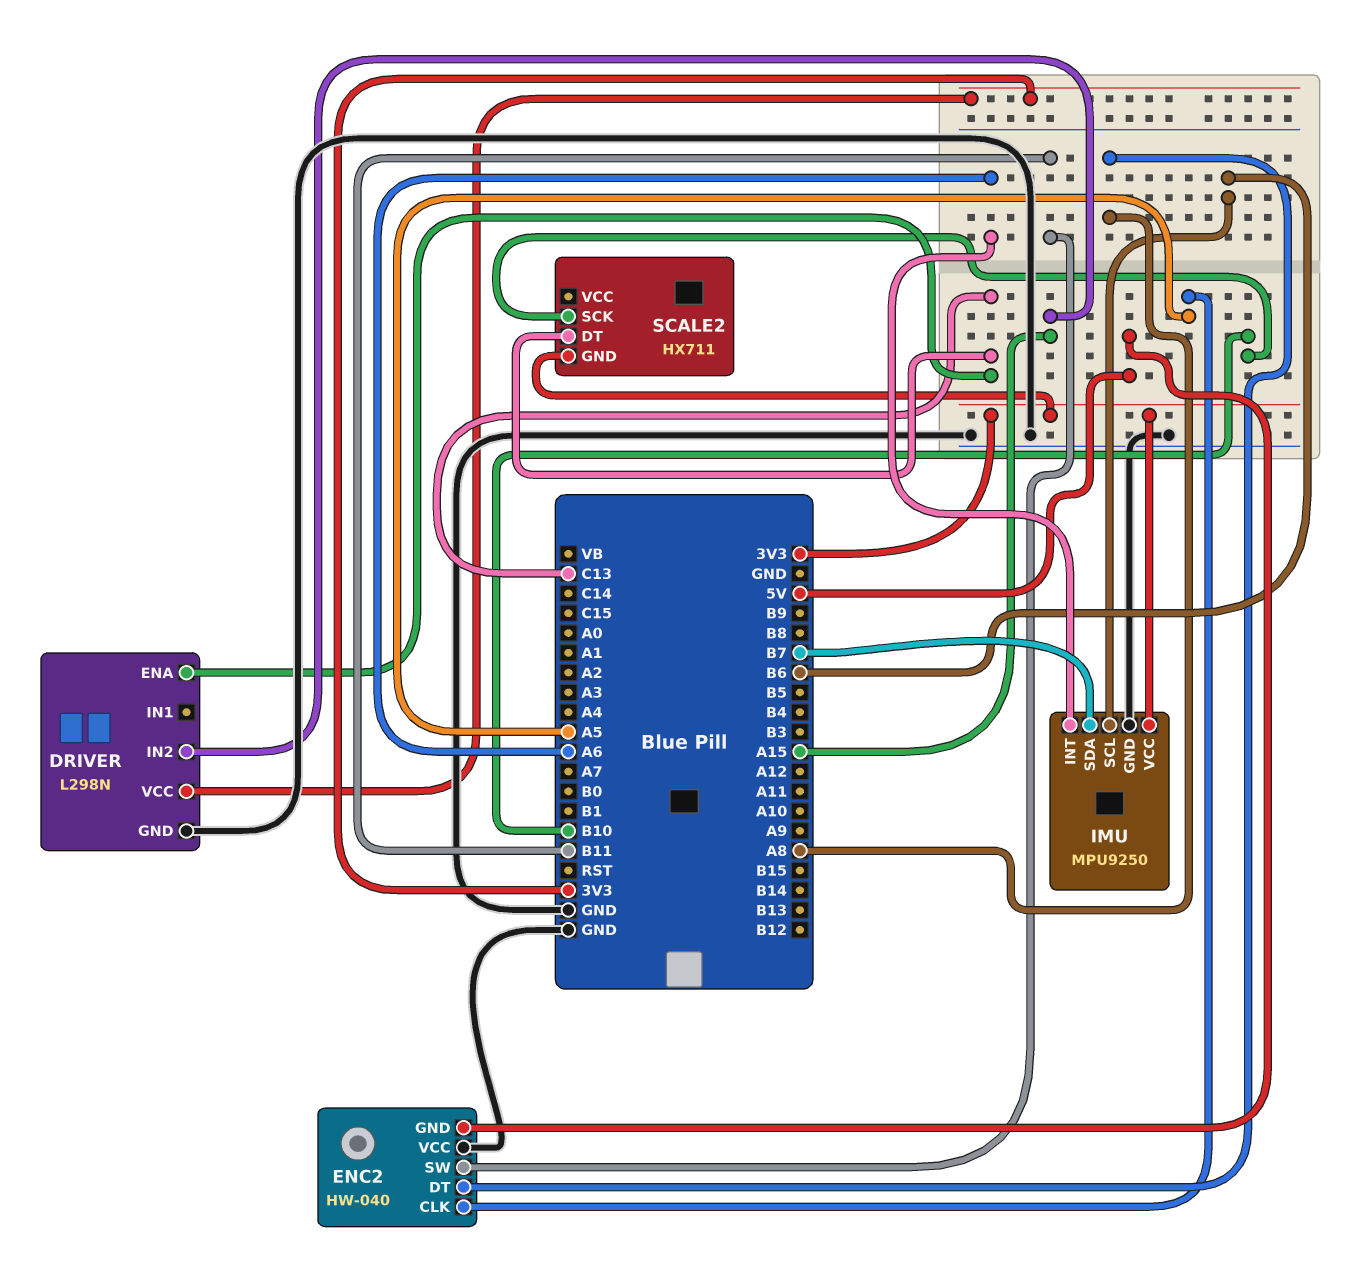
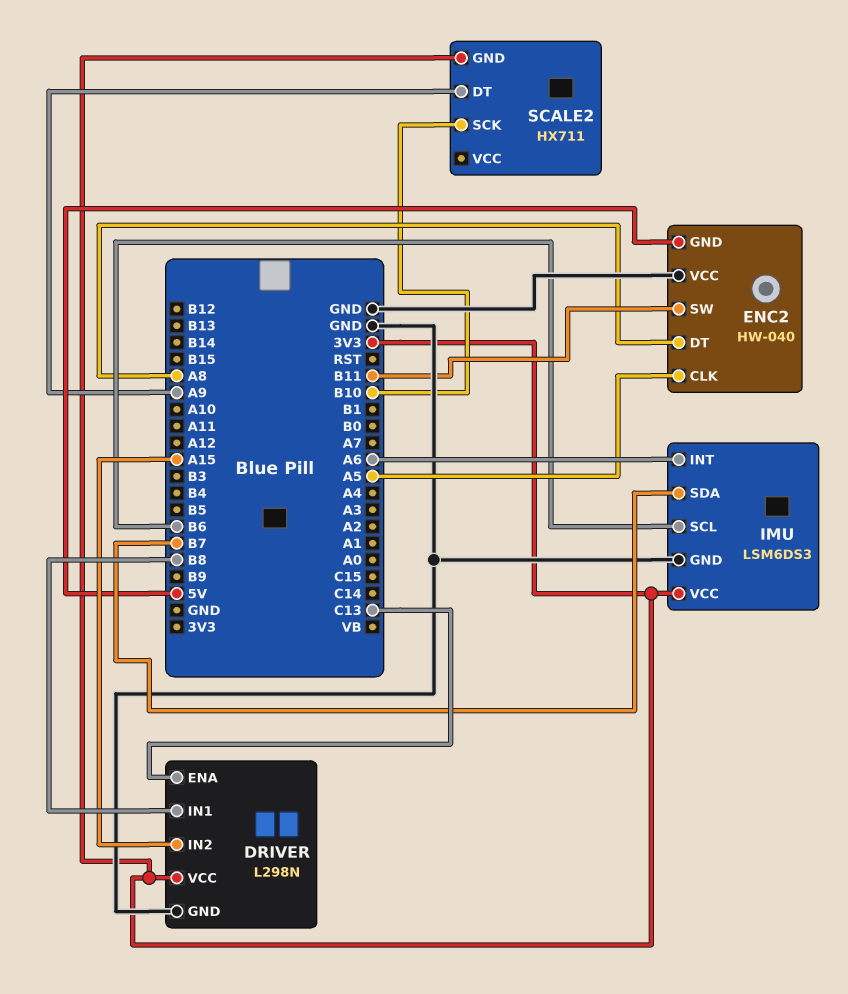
DRIVER pin IN1: none -> B8
IMU: MPU9250 -> LSM6DS3
SCALE2 pin DT: C13 -> A9

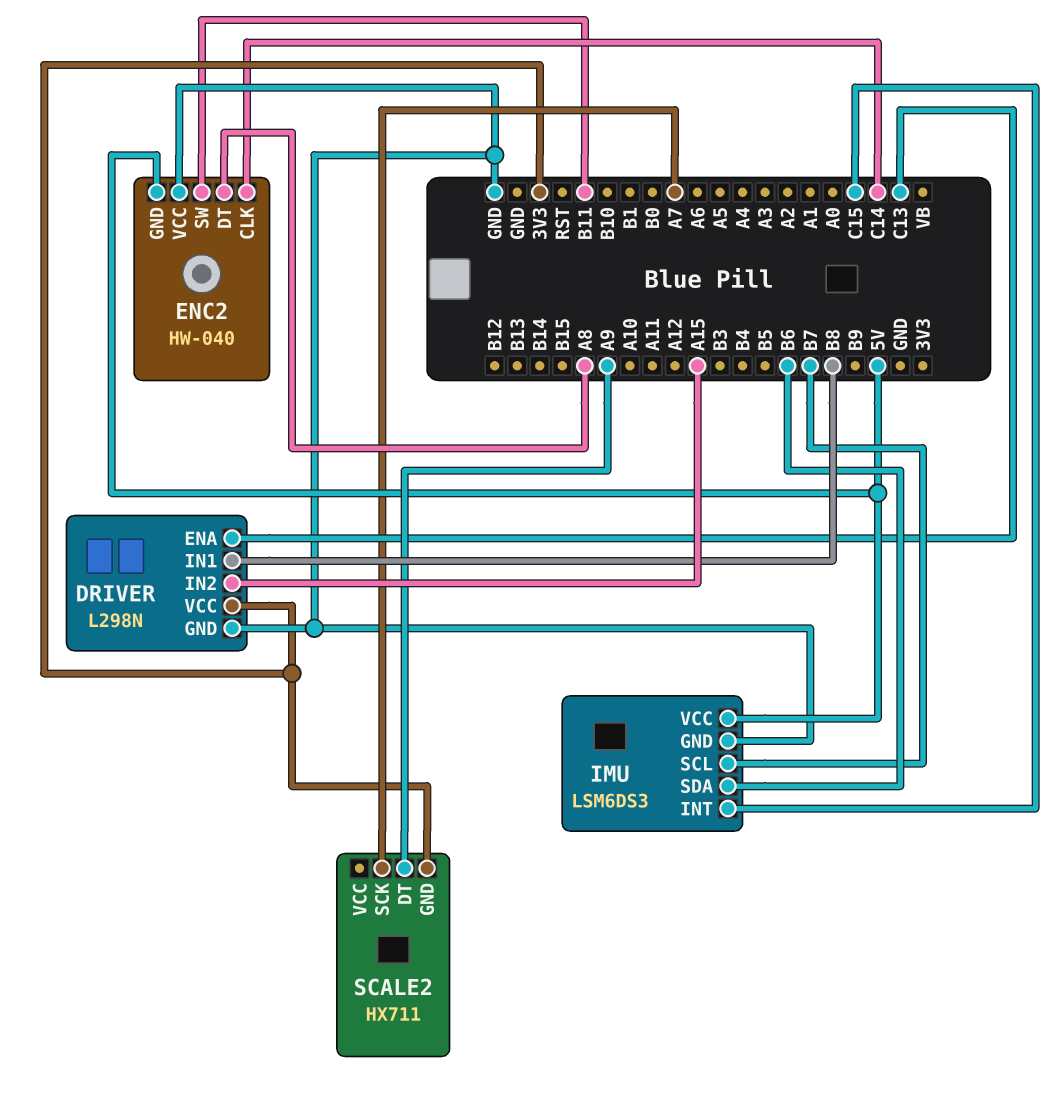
ENC2 pin CLK: A5 -> C14
IMU pin INT: A6 -> C15
IMU pin SCL: B6 -> B7
IMU pin SDA: B7 -> B6
IMU pin VCC: 3V3 -> 5V
SCALE2 pin SCK: B10 -> A7

